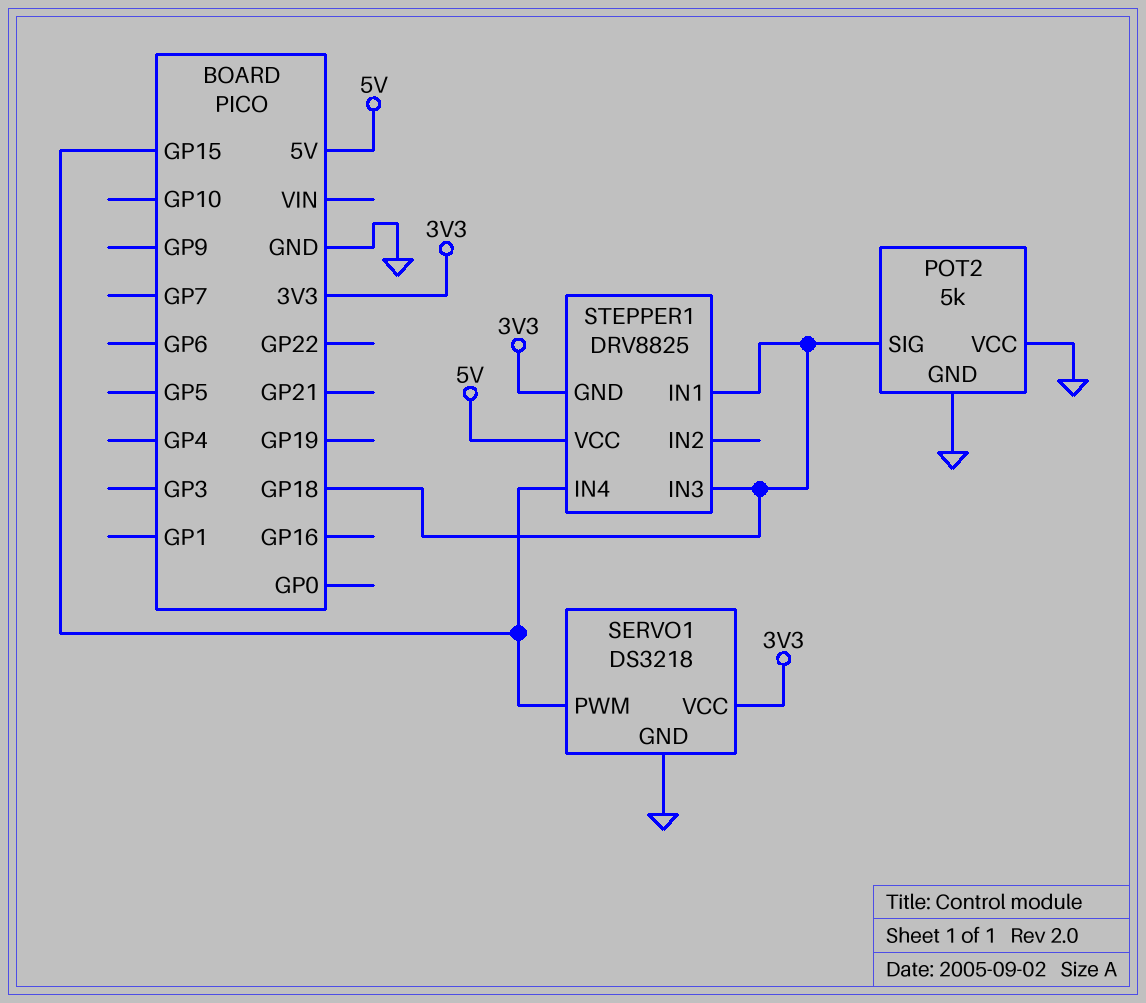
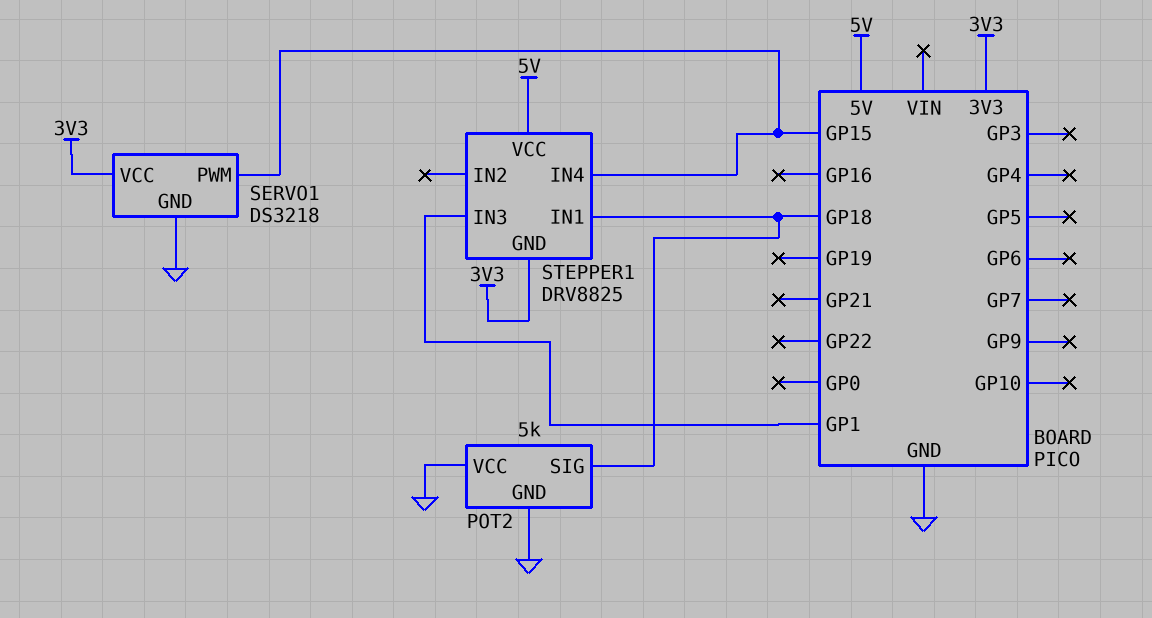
STEPPER1 pin IN3: GP18 -> GP1

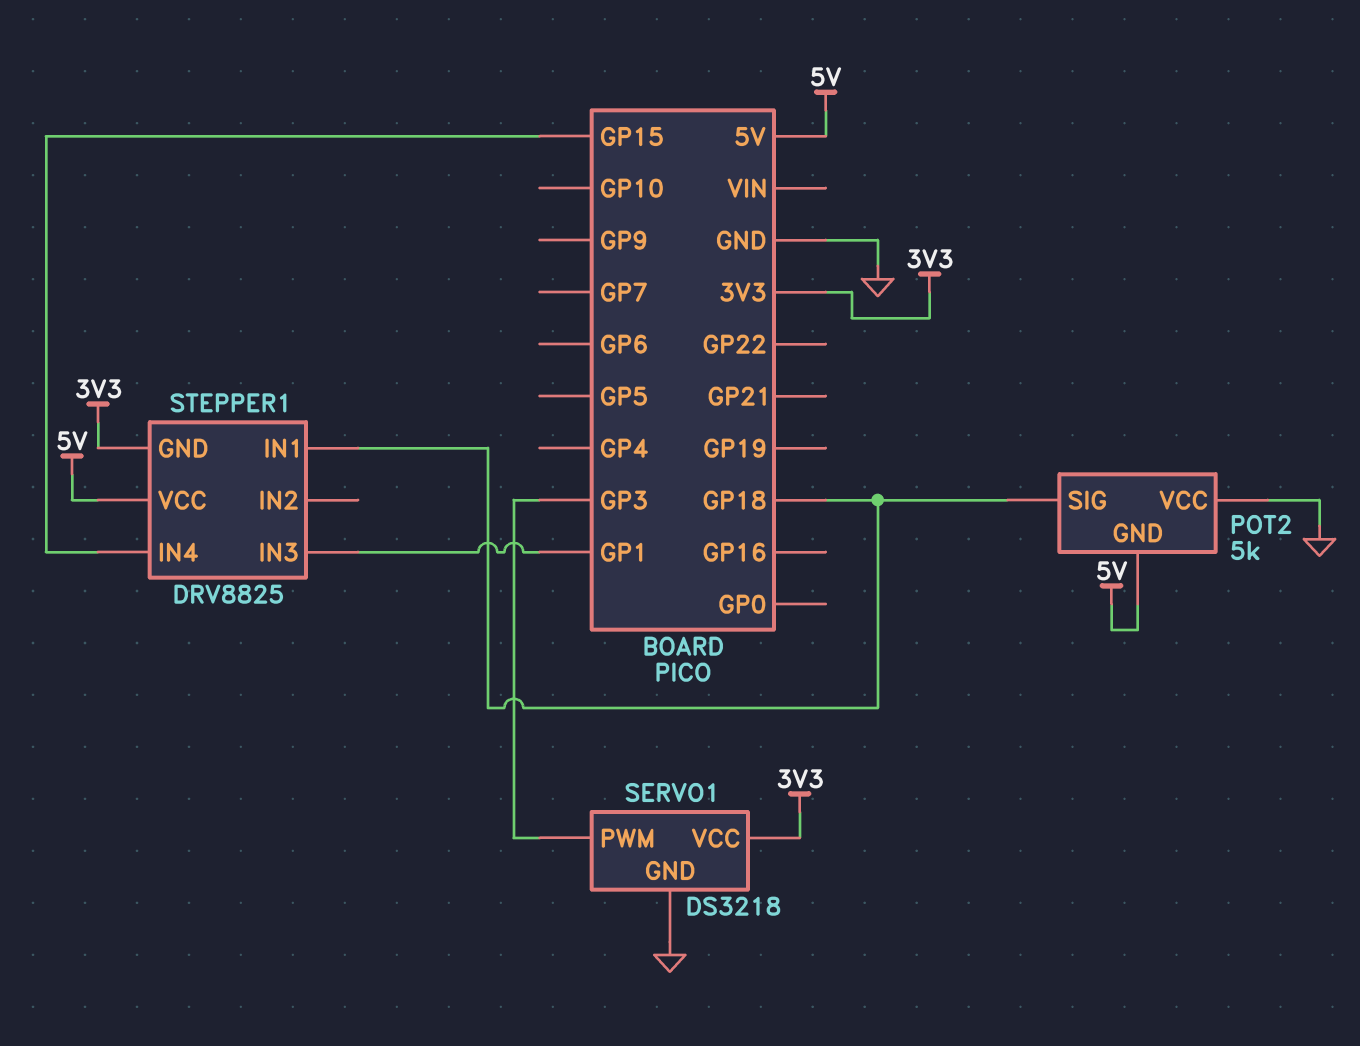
POT2 pin GND: GND -> 5V
SERVO1 pin PWM: GP15 -> GP3

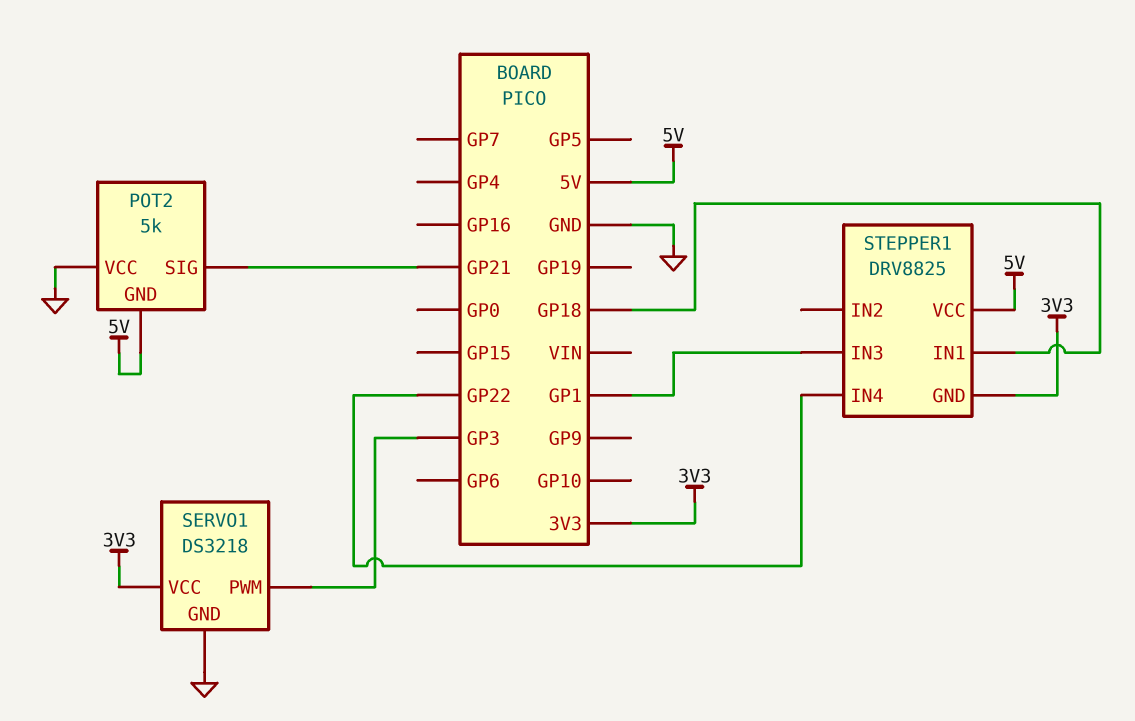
POT2 pin SIG: GP18 -> GP21
STEPPER1 pin IN4: GP15 -> GP22

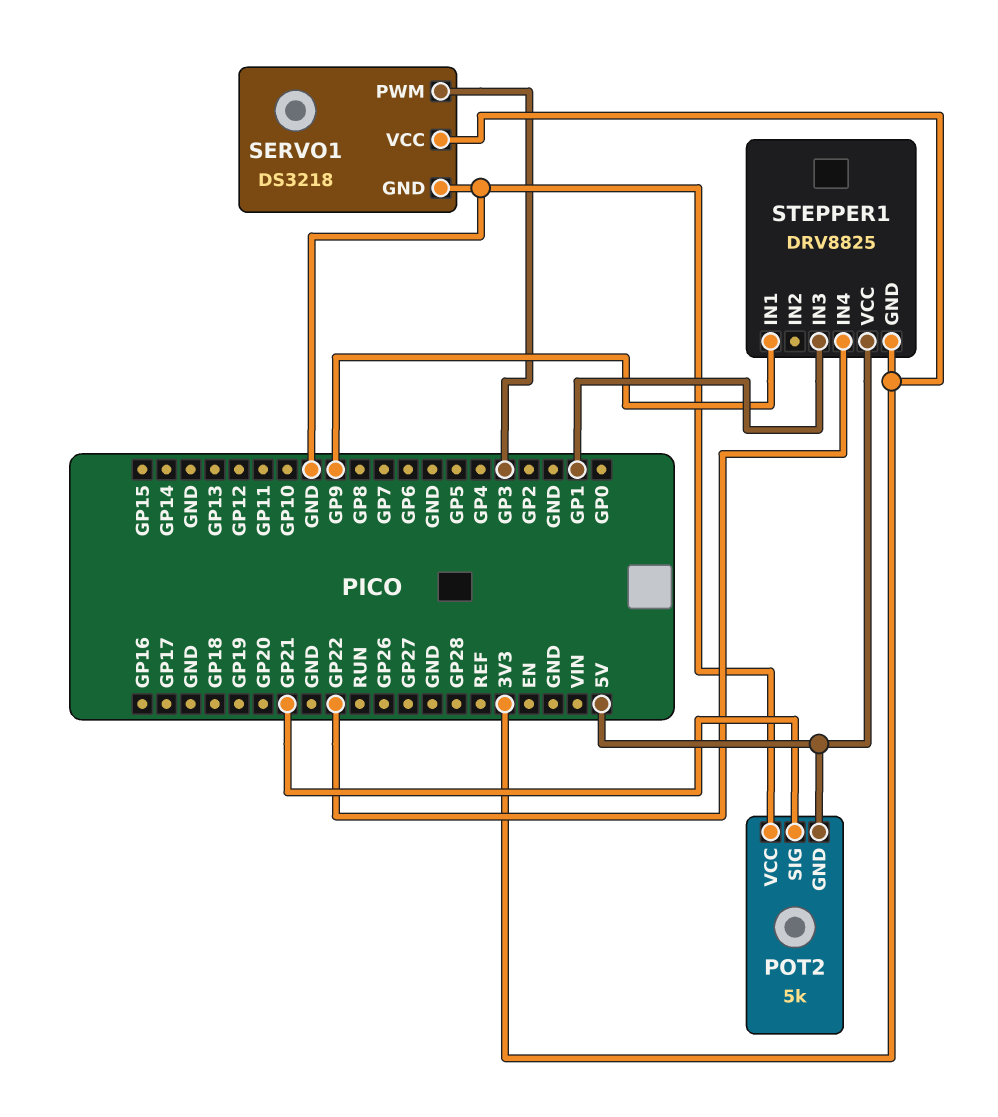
STEPPER1 pin IN1: GP18 -> GP9

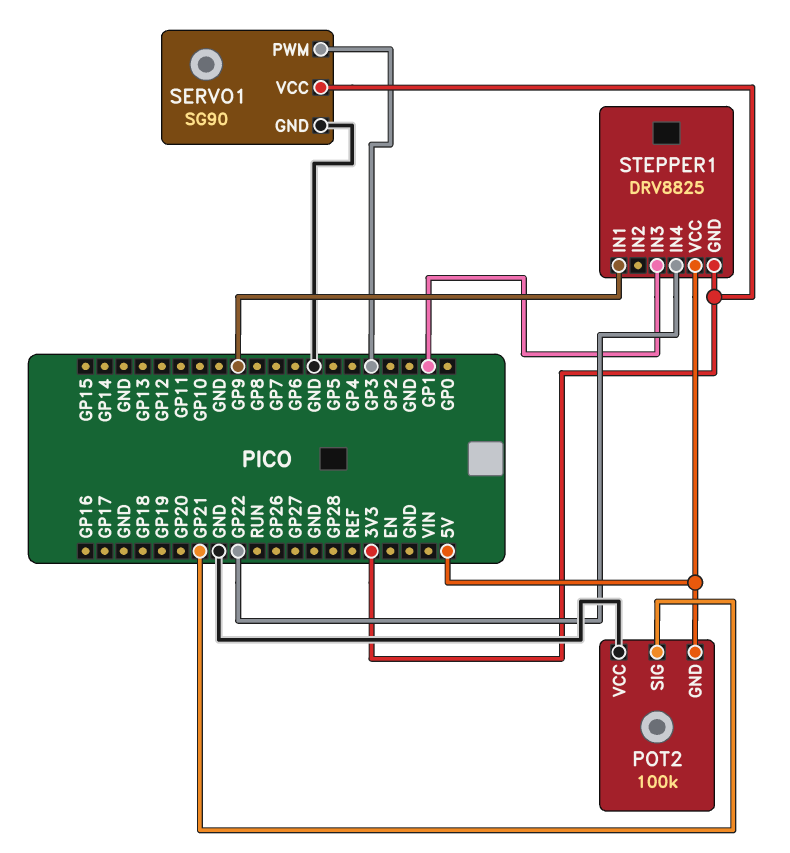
POT2: 5k -> 100k
SERVO1: DS3218 -> SG90

